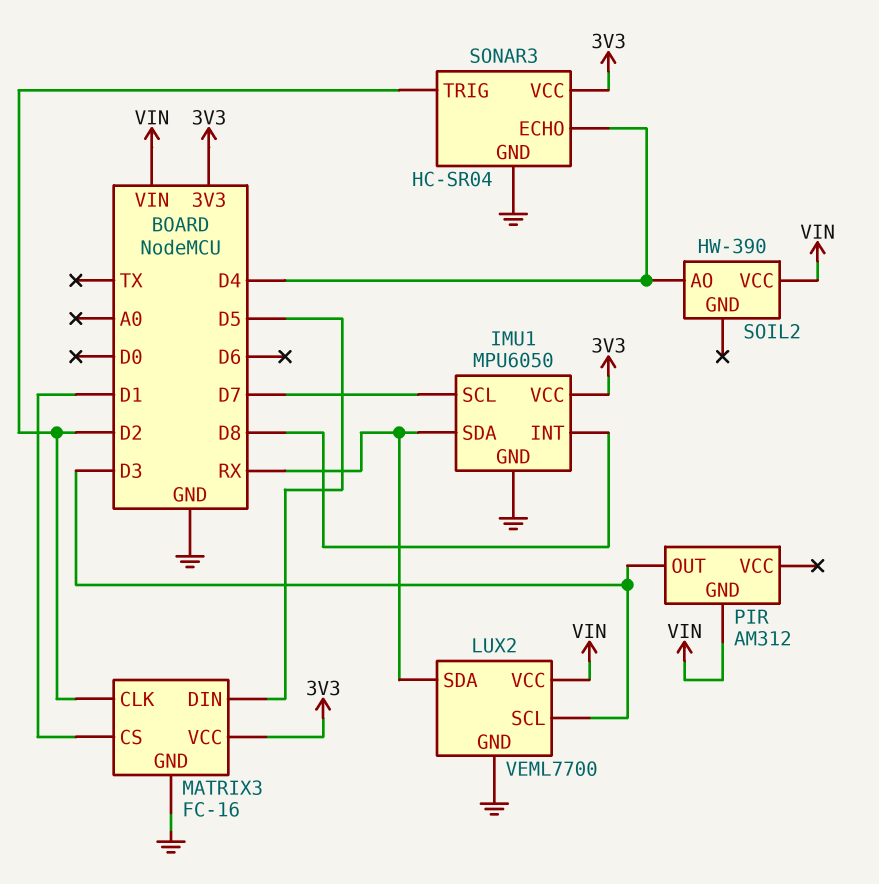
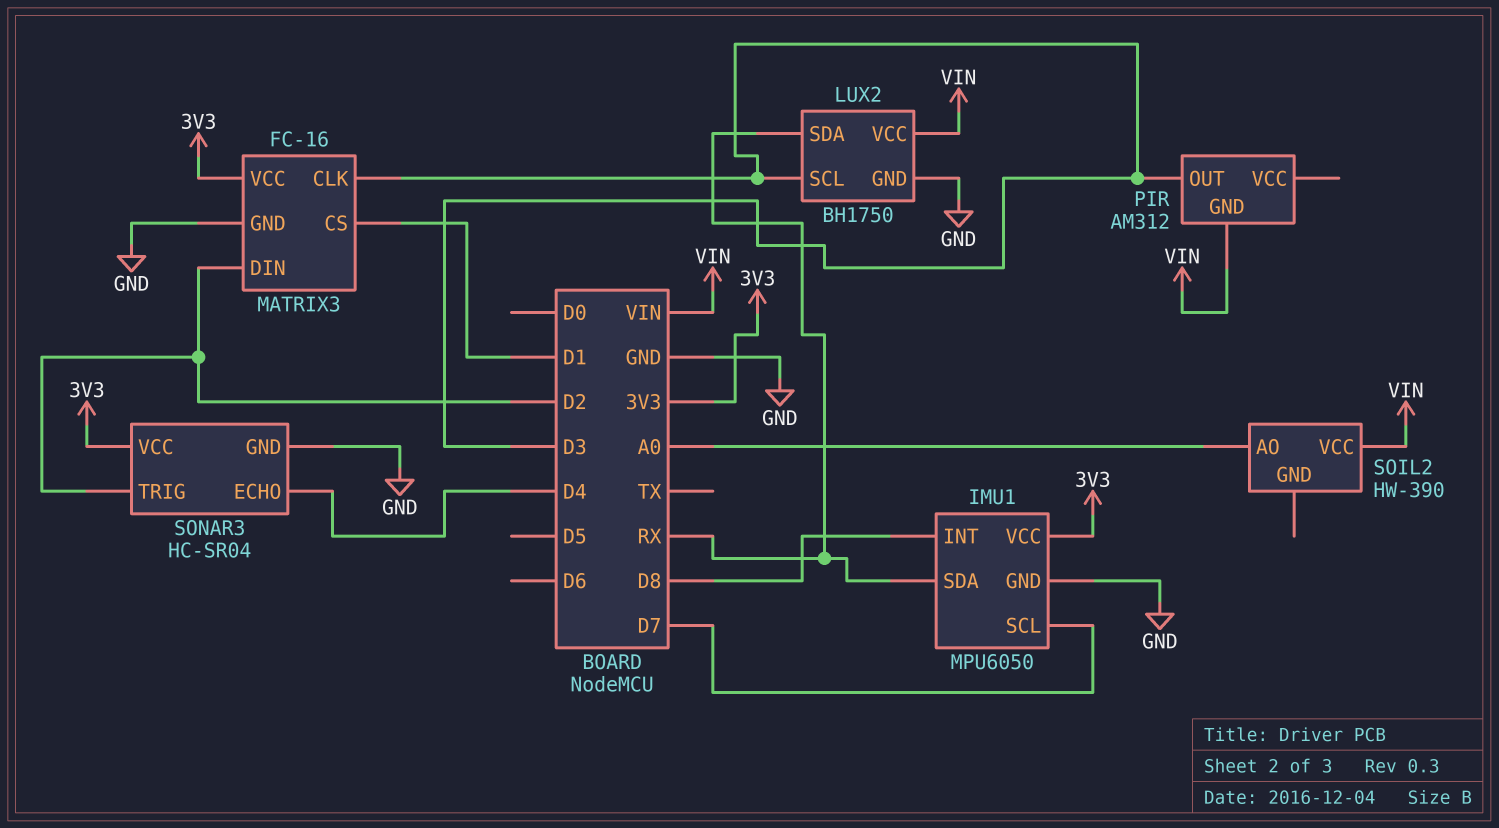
LUX2: VEML7700 -> BH1750
MATRIX3 pin CLK: D2 -> D3
MATRIX3 pin DIN: D5 -> D2
SOIL2 pin AO: D4 -> A0

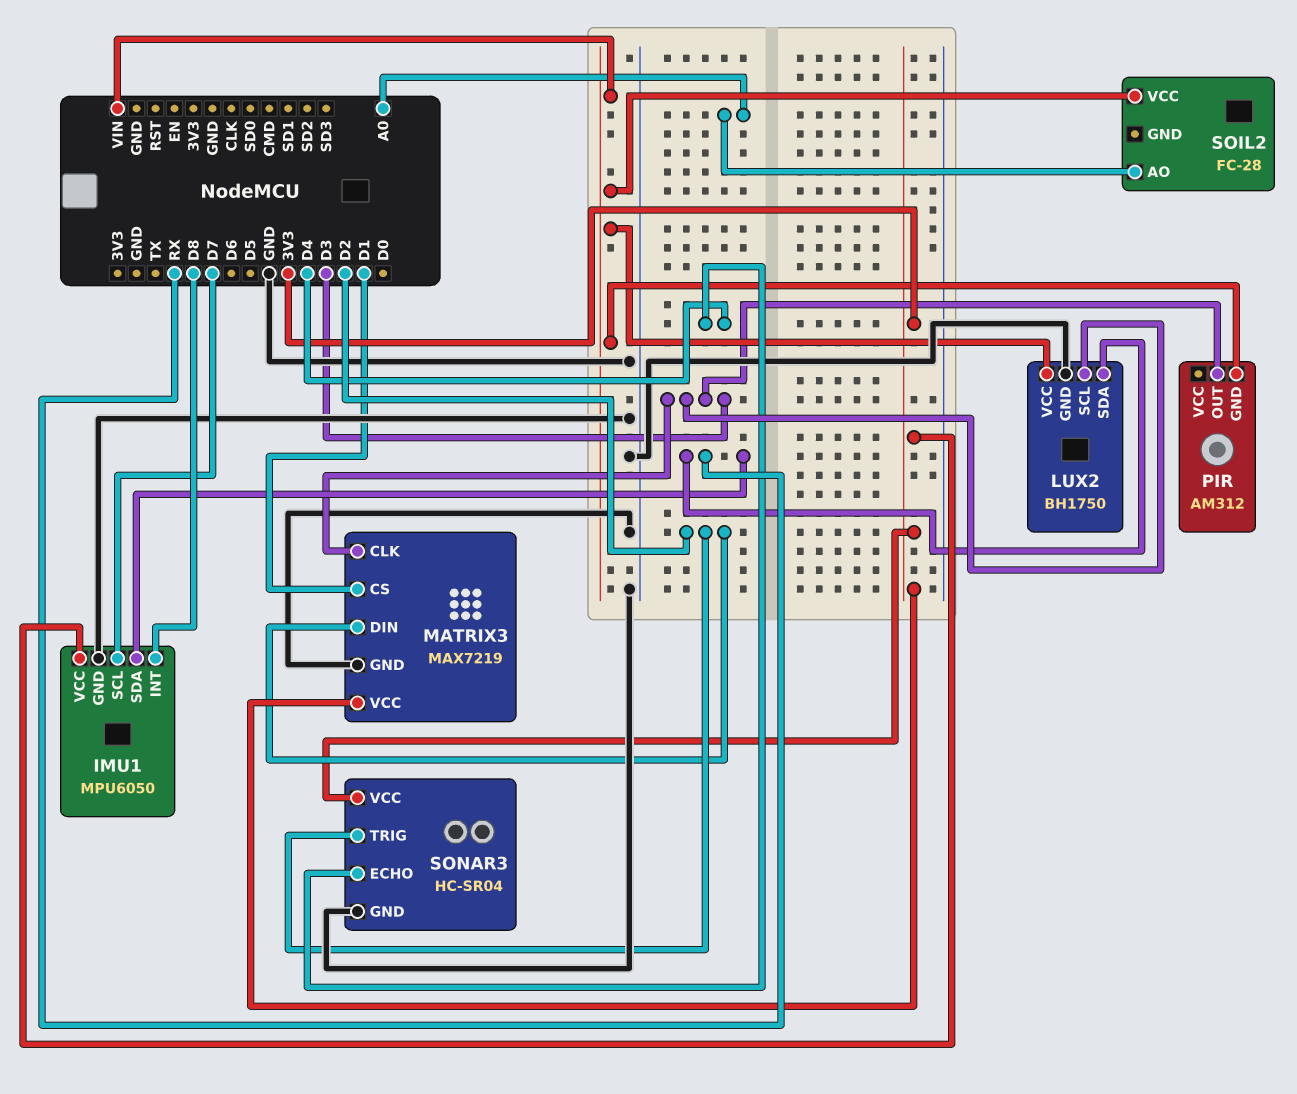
MATRIX3: FC-16 -> MAX7219
SOIL2: HW-390 -> FC-28

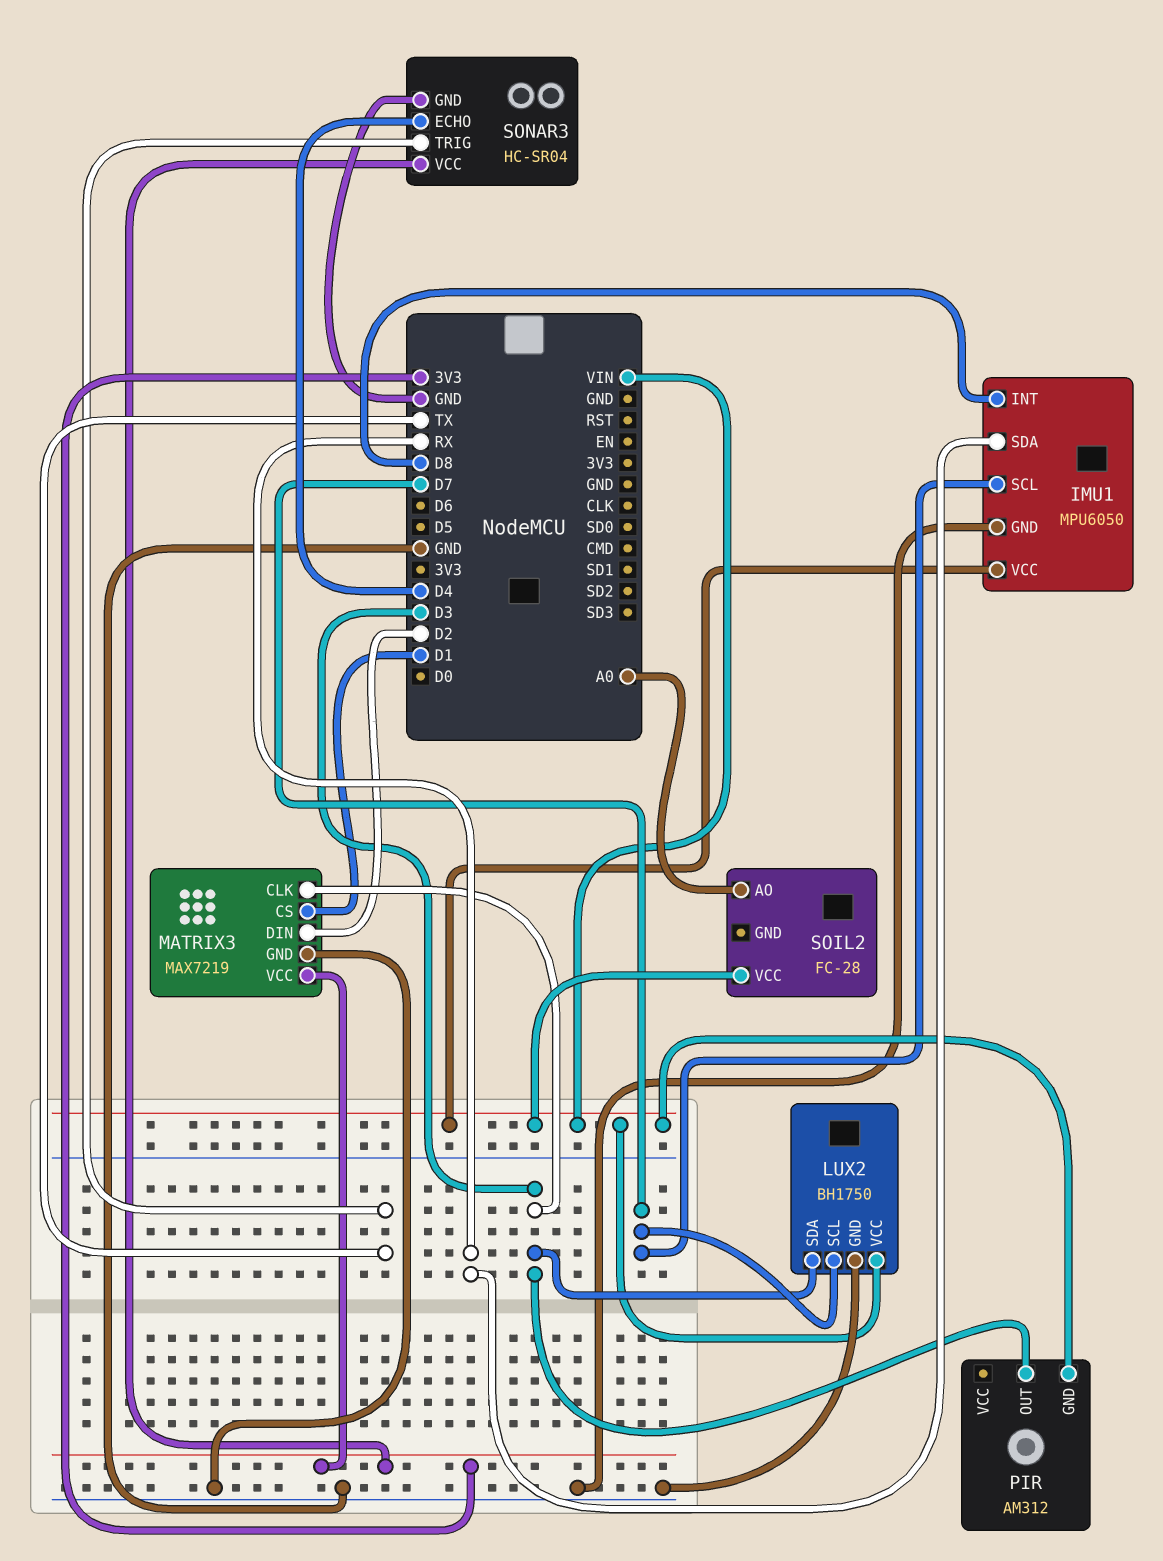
IMU1 pin VCC: 3V3 -> VIN
LUX2 pin SCL: D3 -> D7
LUX2 pin SDA: RX -> D3
SONAR3 pin TRIG: D2 -> TX

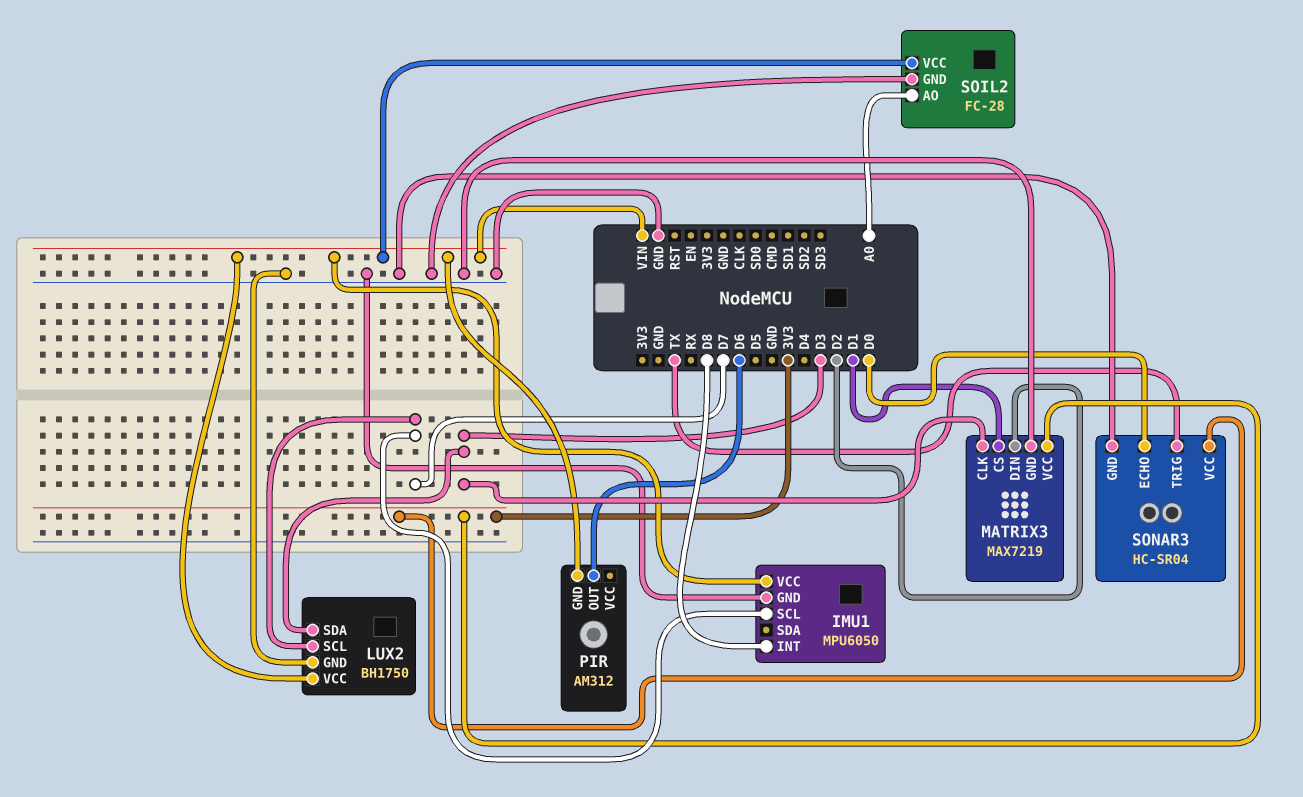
IMU1 pin SDA: RX -> none
PIR pin OUT: D3 -> D6
SOIL2 pin GND: none -> GND
SONAR3 pin ECHO: D4 -> D0

